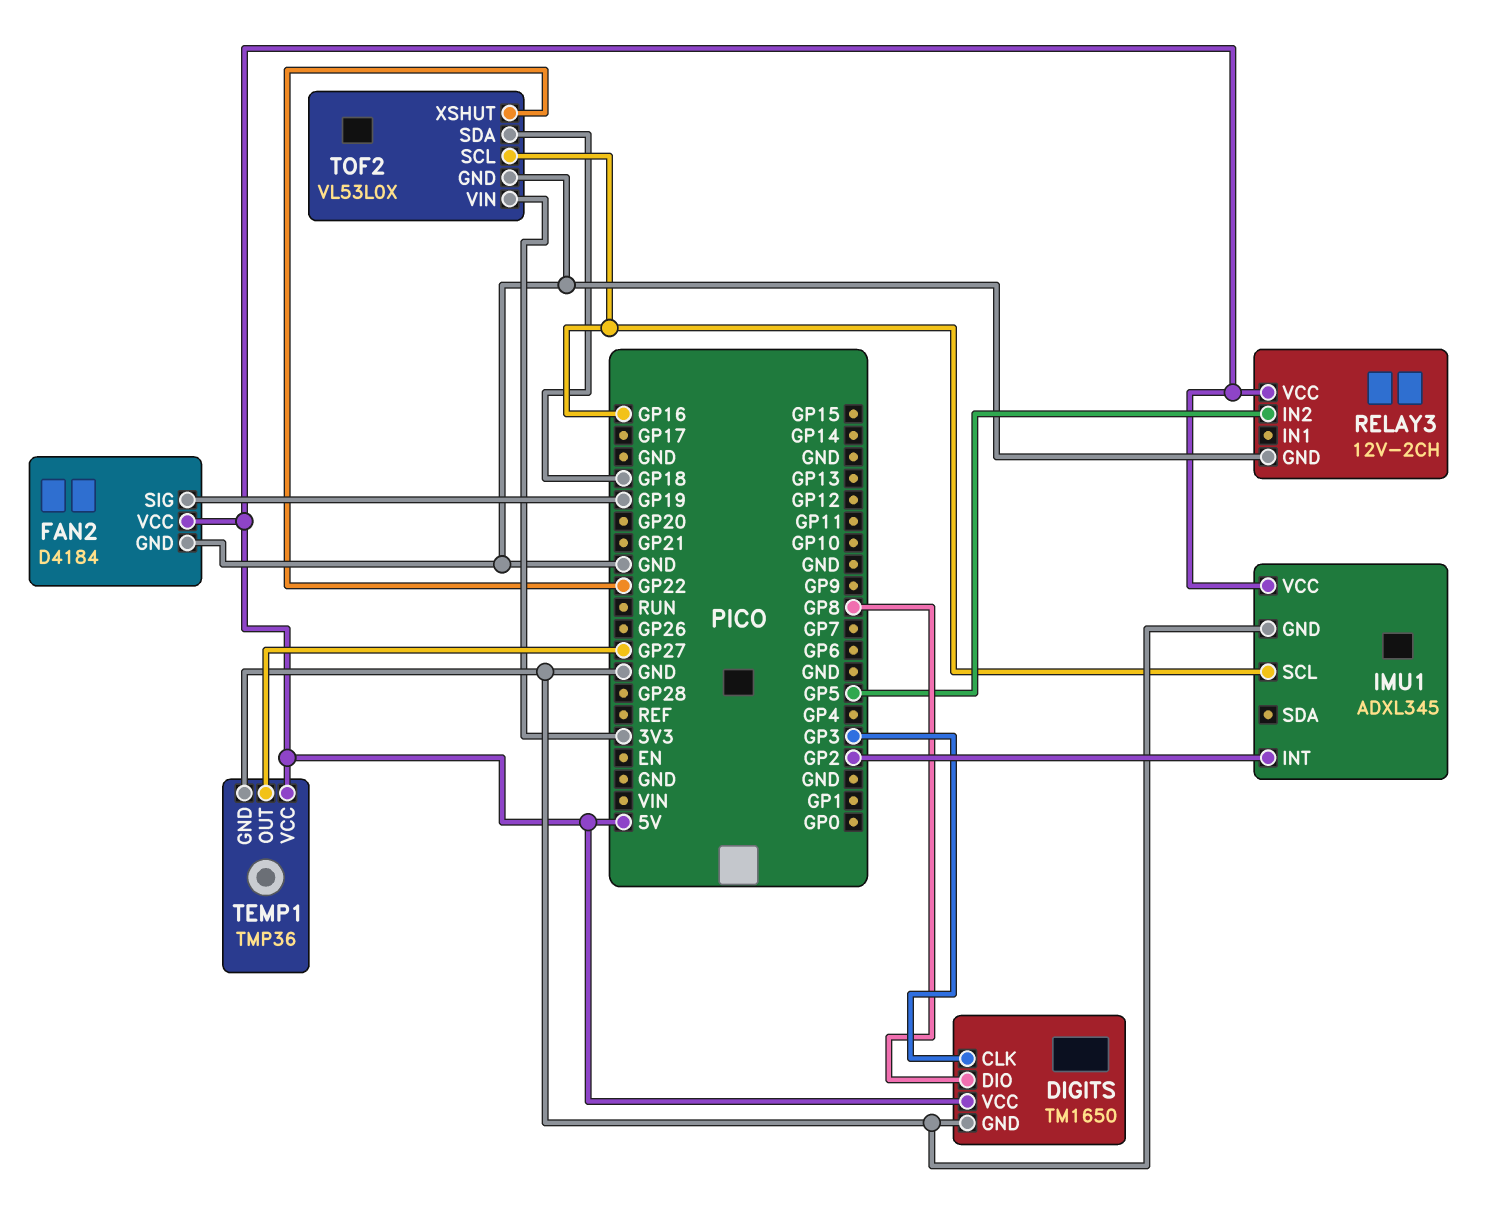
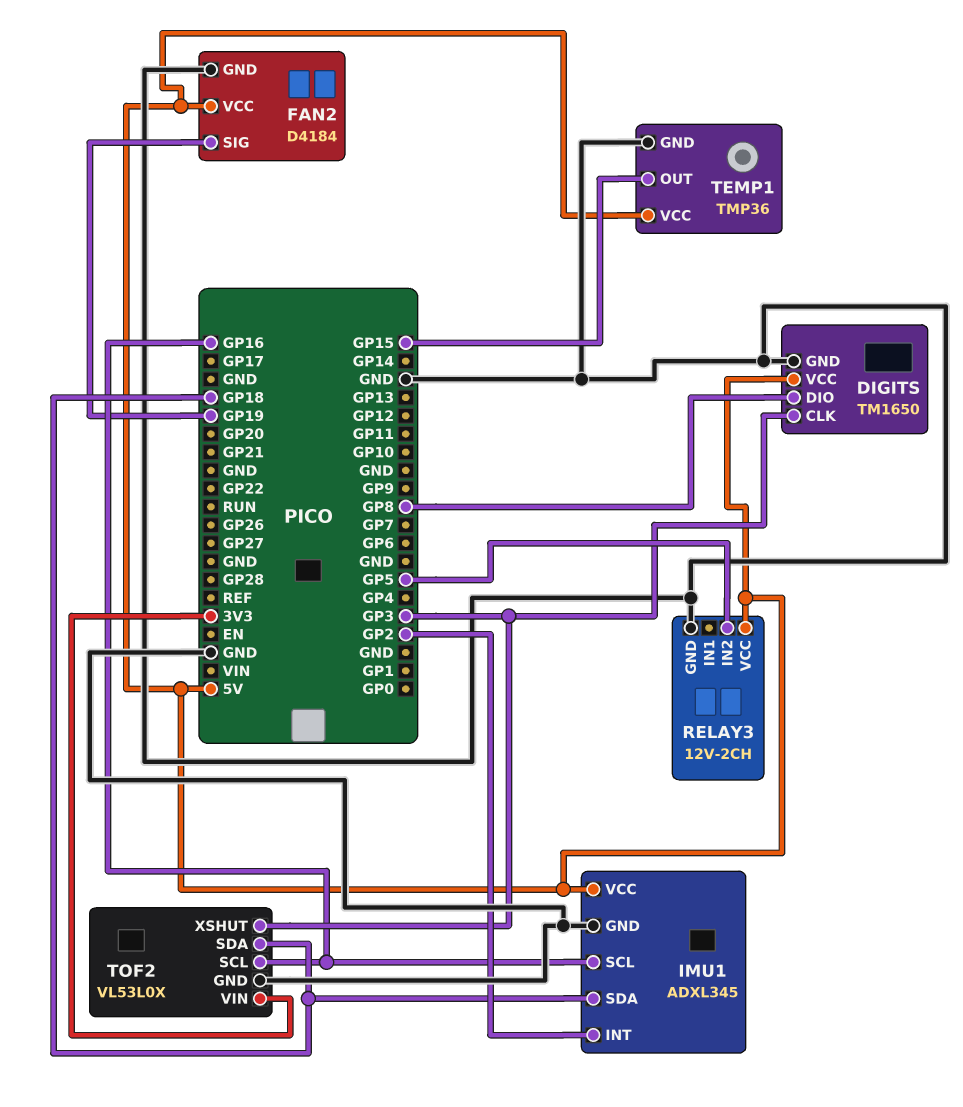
IMU1 pin SDA: none -> GP18
TEMP1 pin OUT: GP27 -> GP15
TOF2 pin XSHUT: GP22 -> GP3

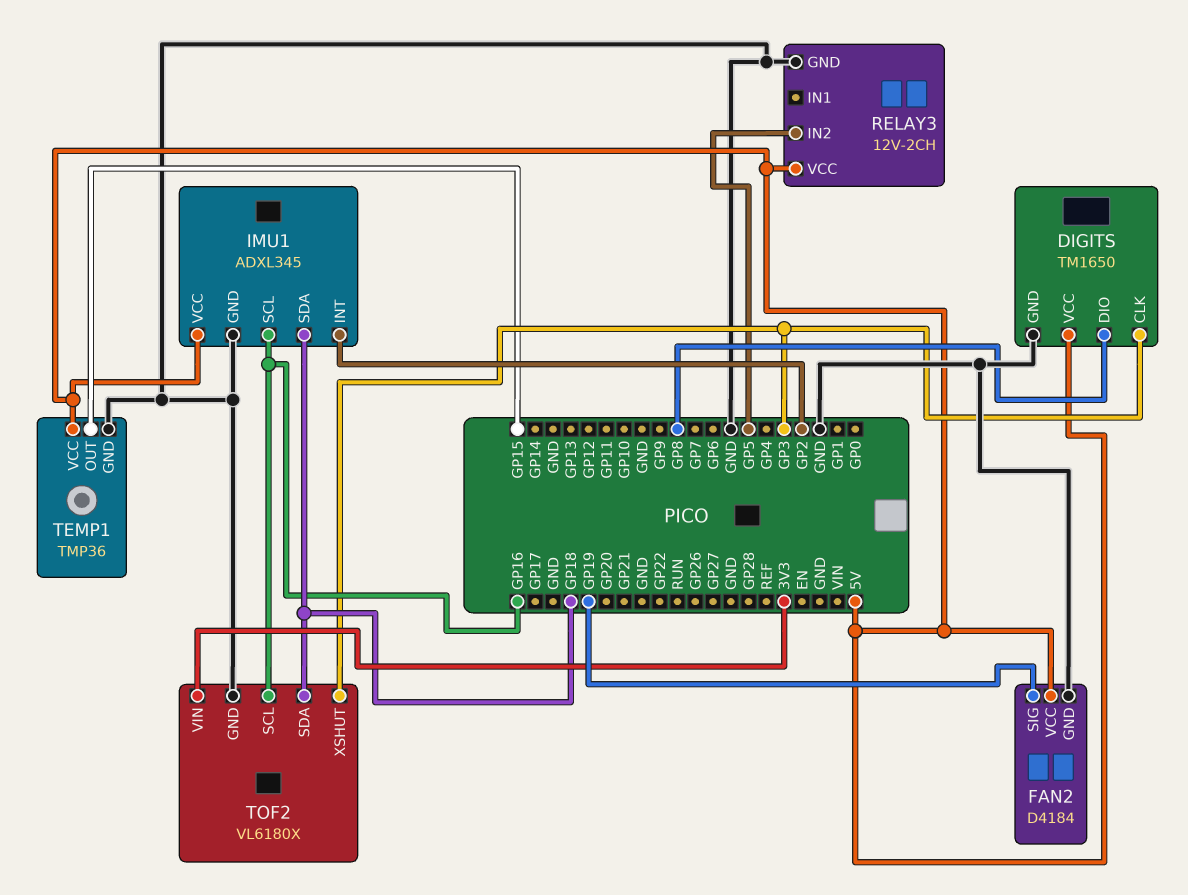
TOF2: VL53L0X -> VL6180X

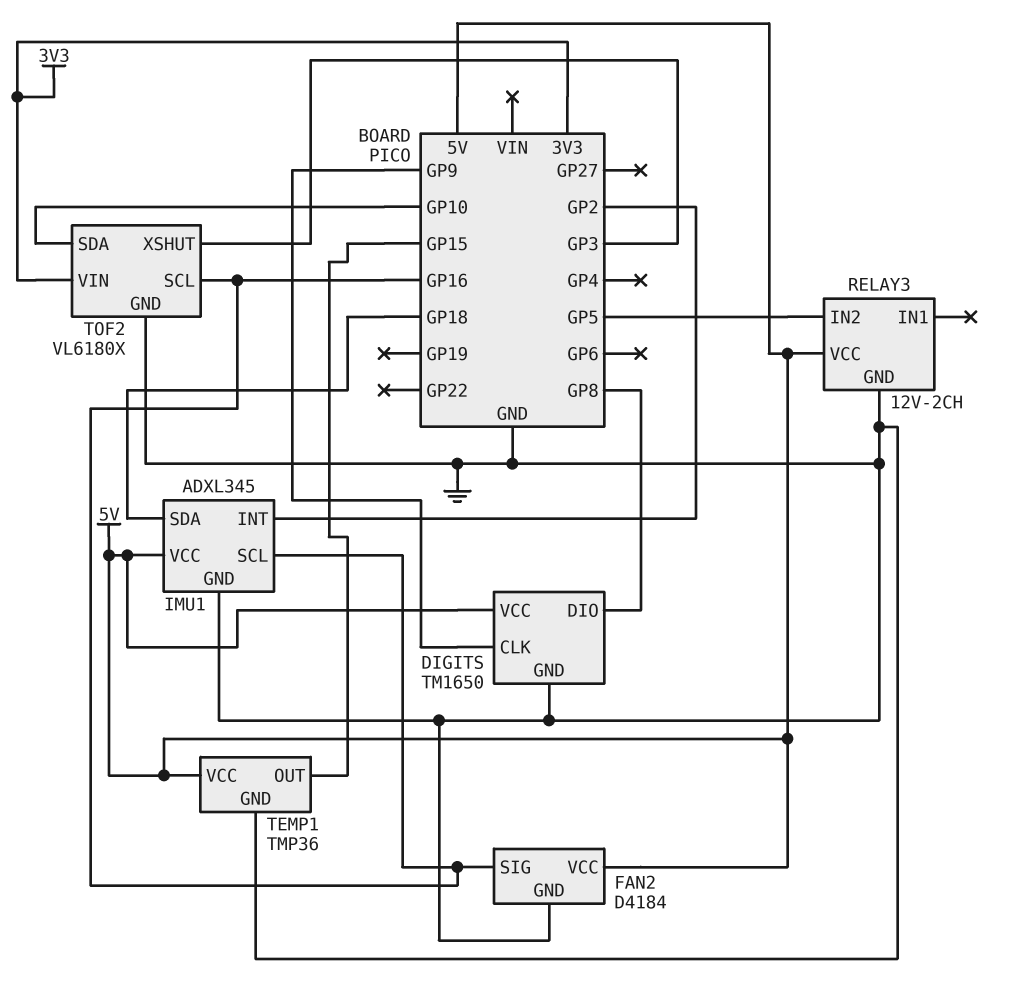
DIGITS pin CLK: GP3 -> GP9
FAN2 pin SIG: GP19 -> GP16
TOF2 pin SDA: GP18 -> GP10

